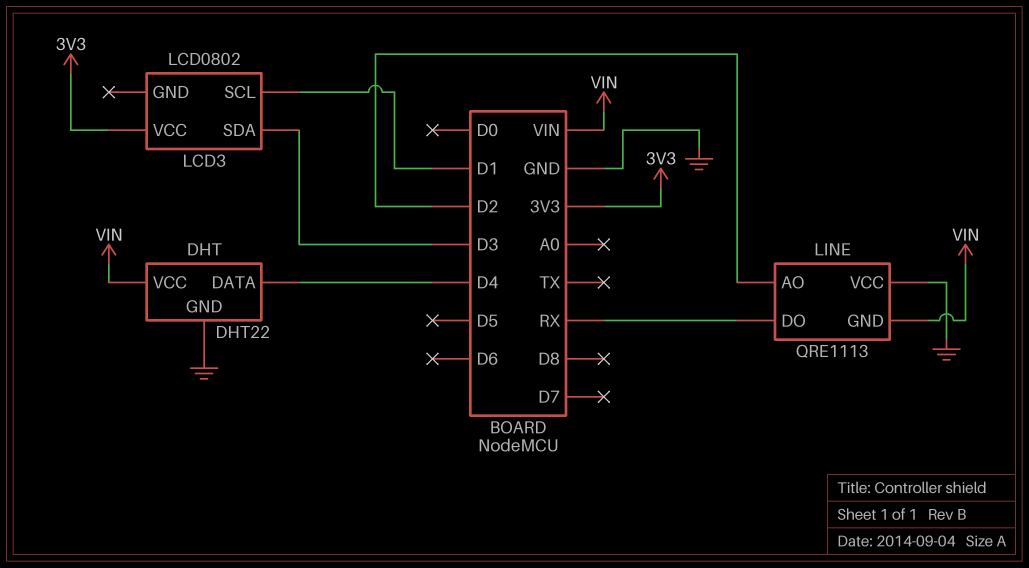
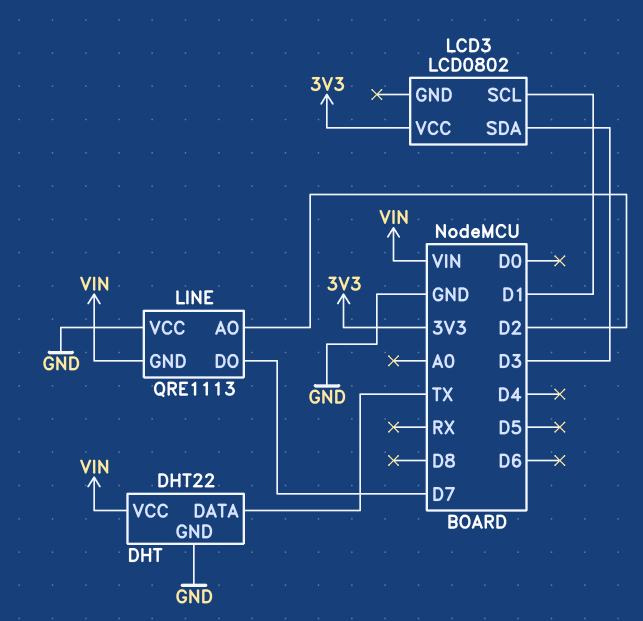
DHT pin DATA: D4 -> TX
LINE pin DO: RX -> D7

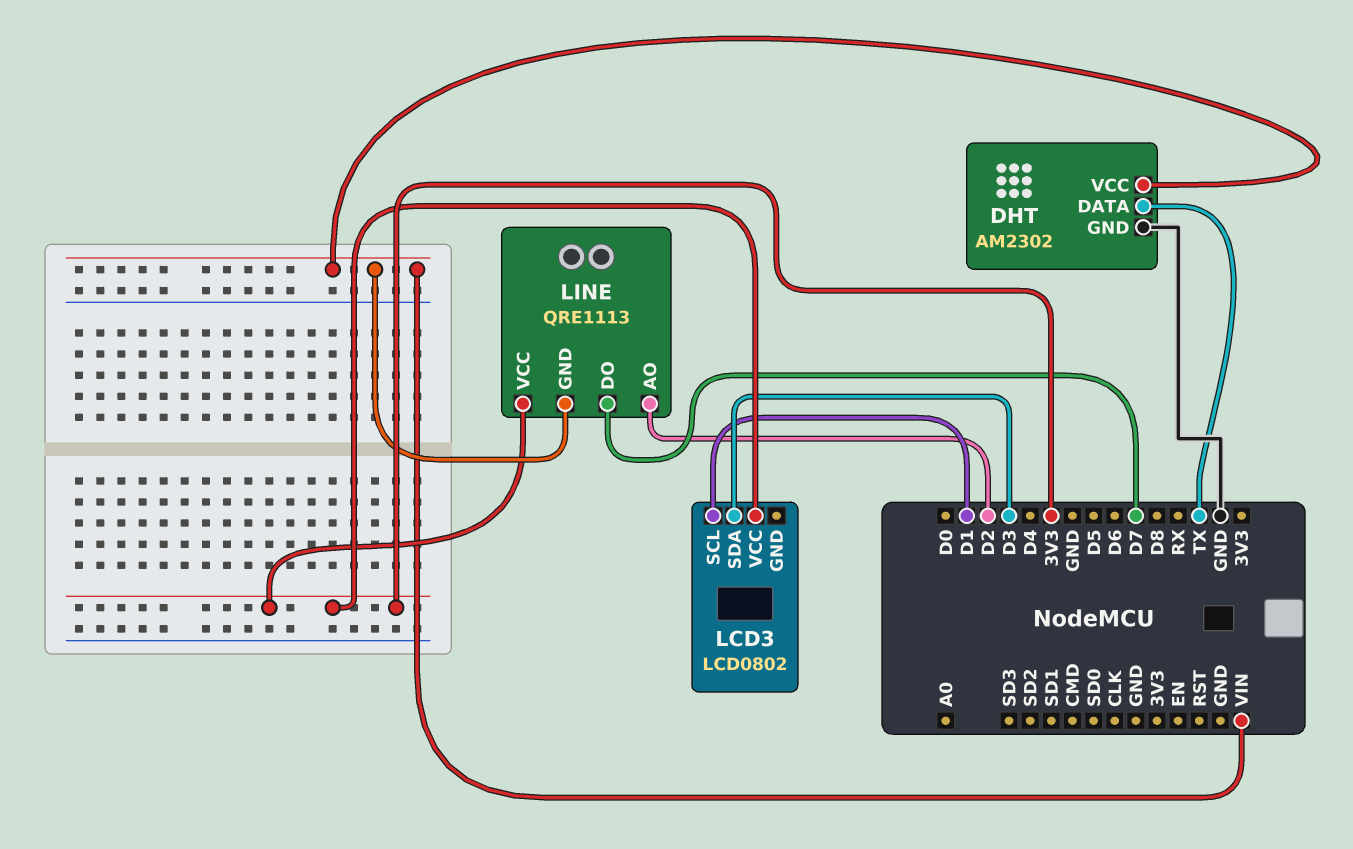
DHT: DHT22 -> AM2302
LINE pin VCC: GND -> 3V3

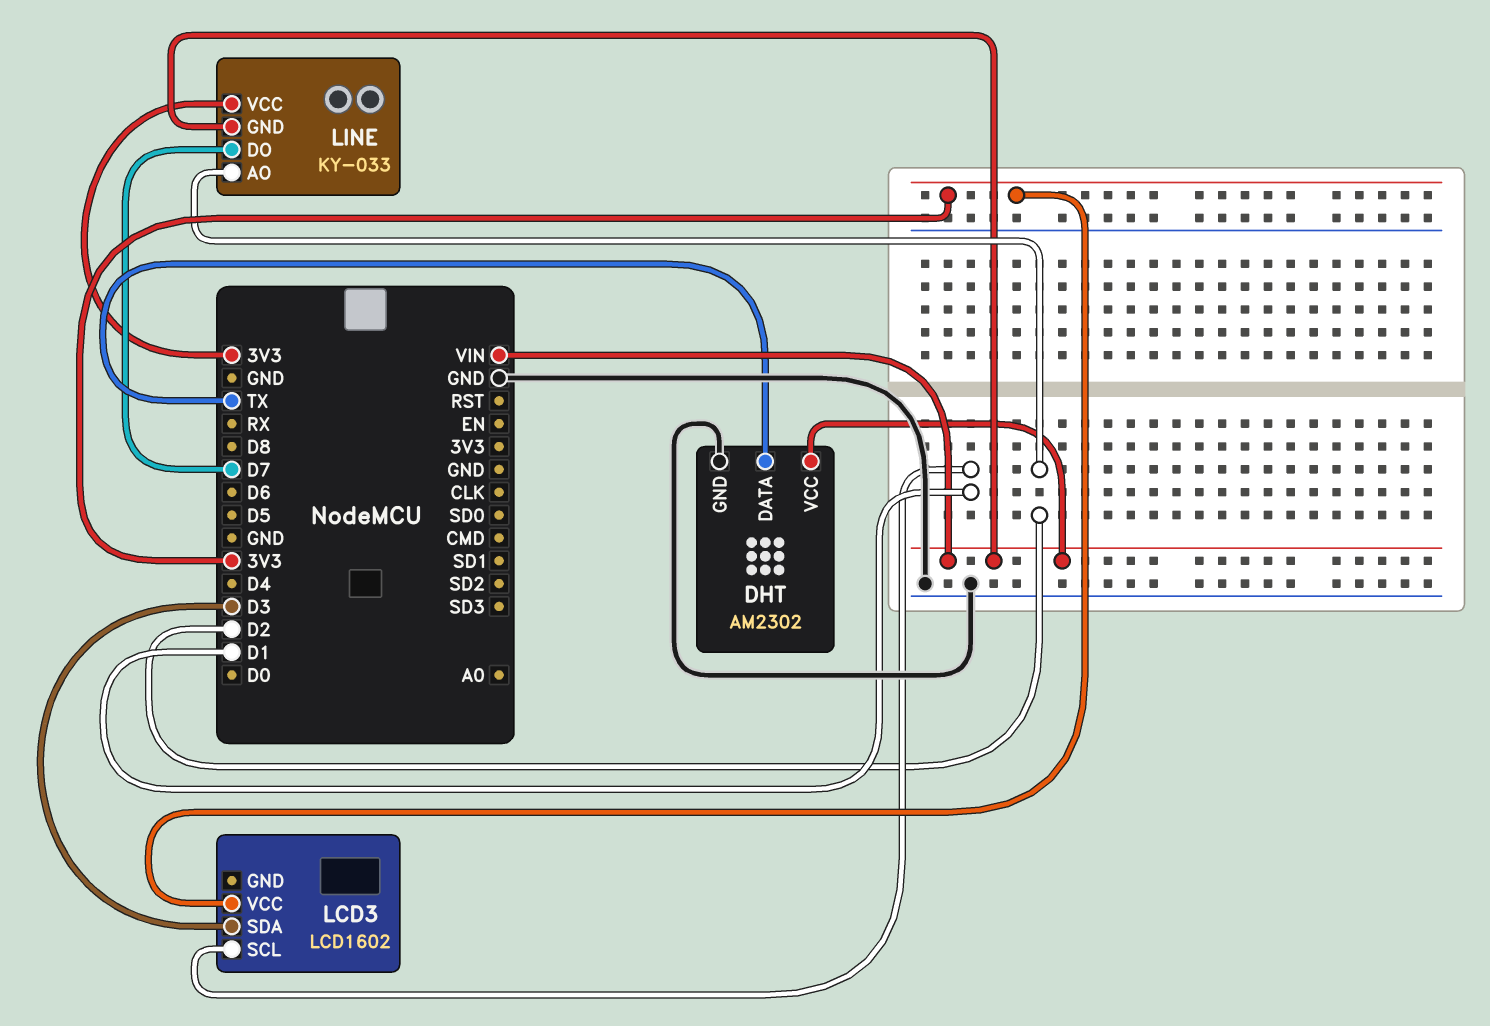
LCD3: LCD0802 -> LCD1602
LINE: QRE1113 -> KY-033

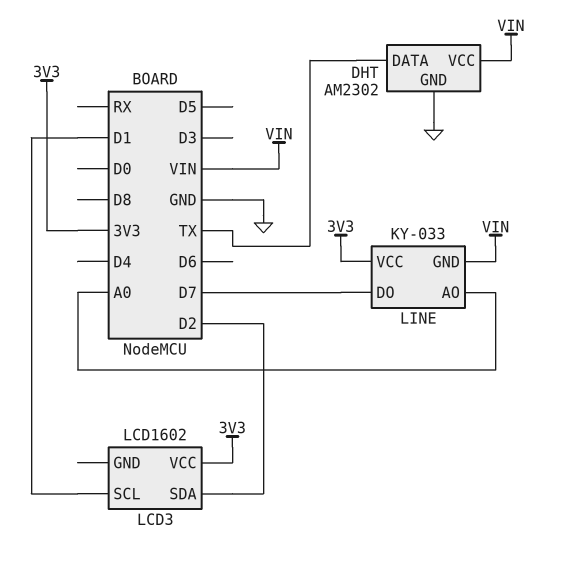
LCD3 pin SDA: D3 -> D2
LINE pin AO: D2 -> A0

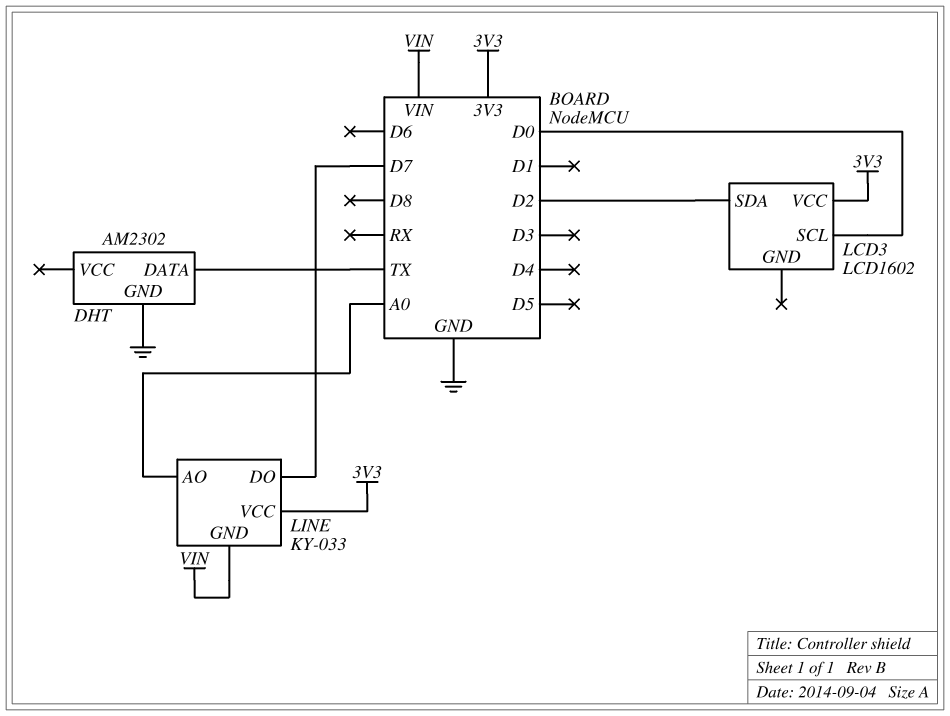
DHT pin VCC: VIN -> none
LCD3 pin SCL: D1 -> D0

